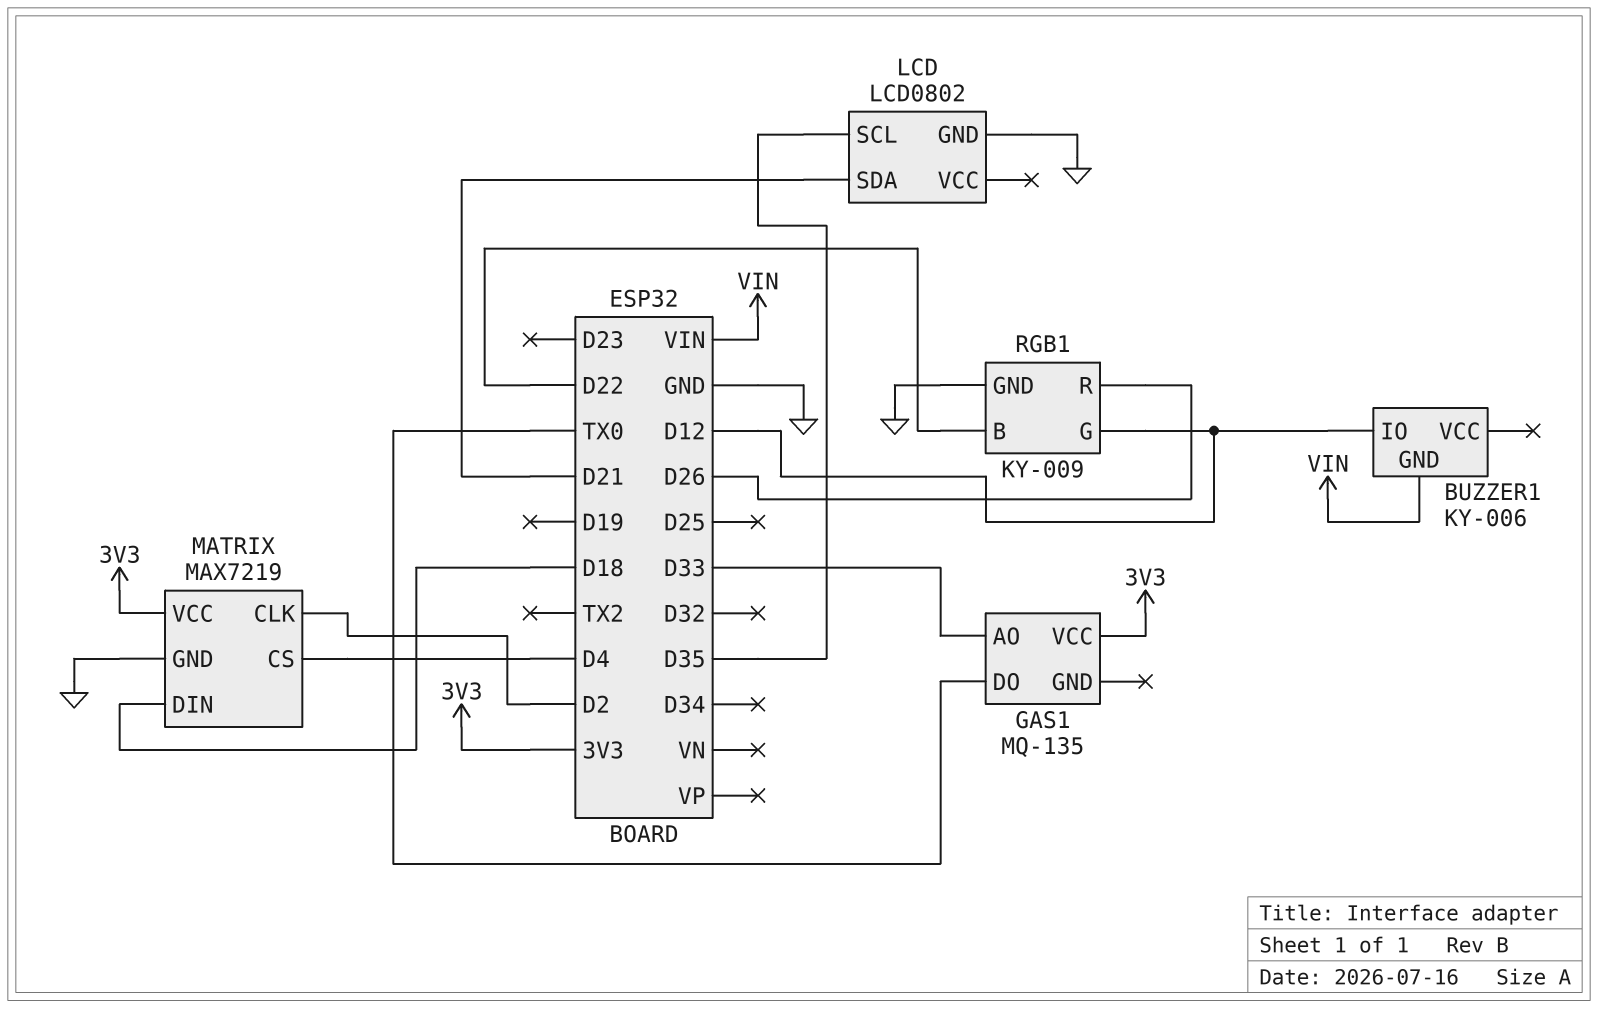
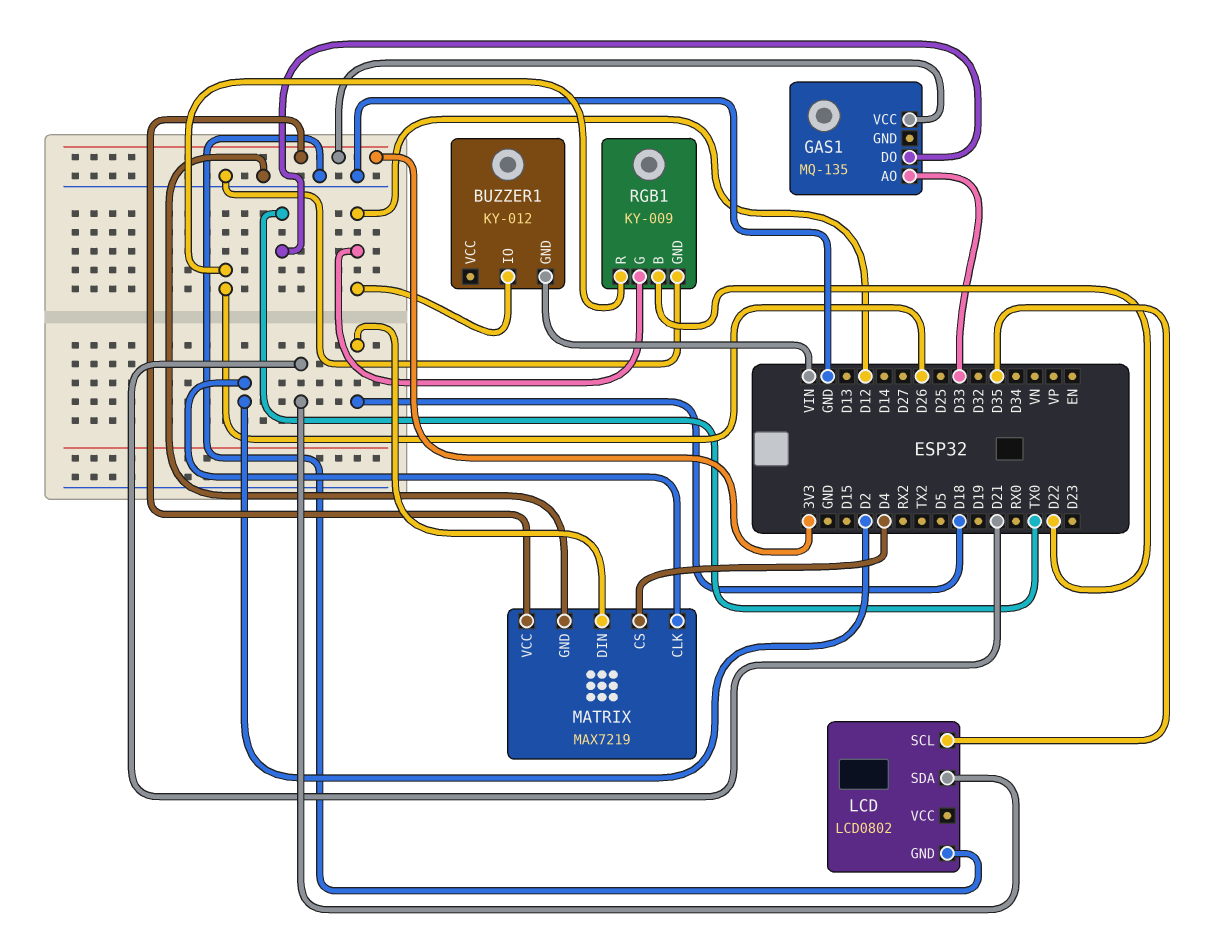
BUZZER1: KY-006 -> KY-012

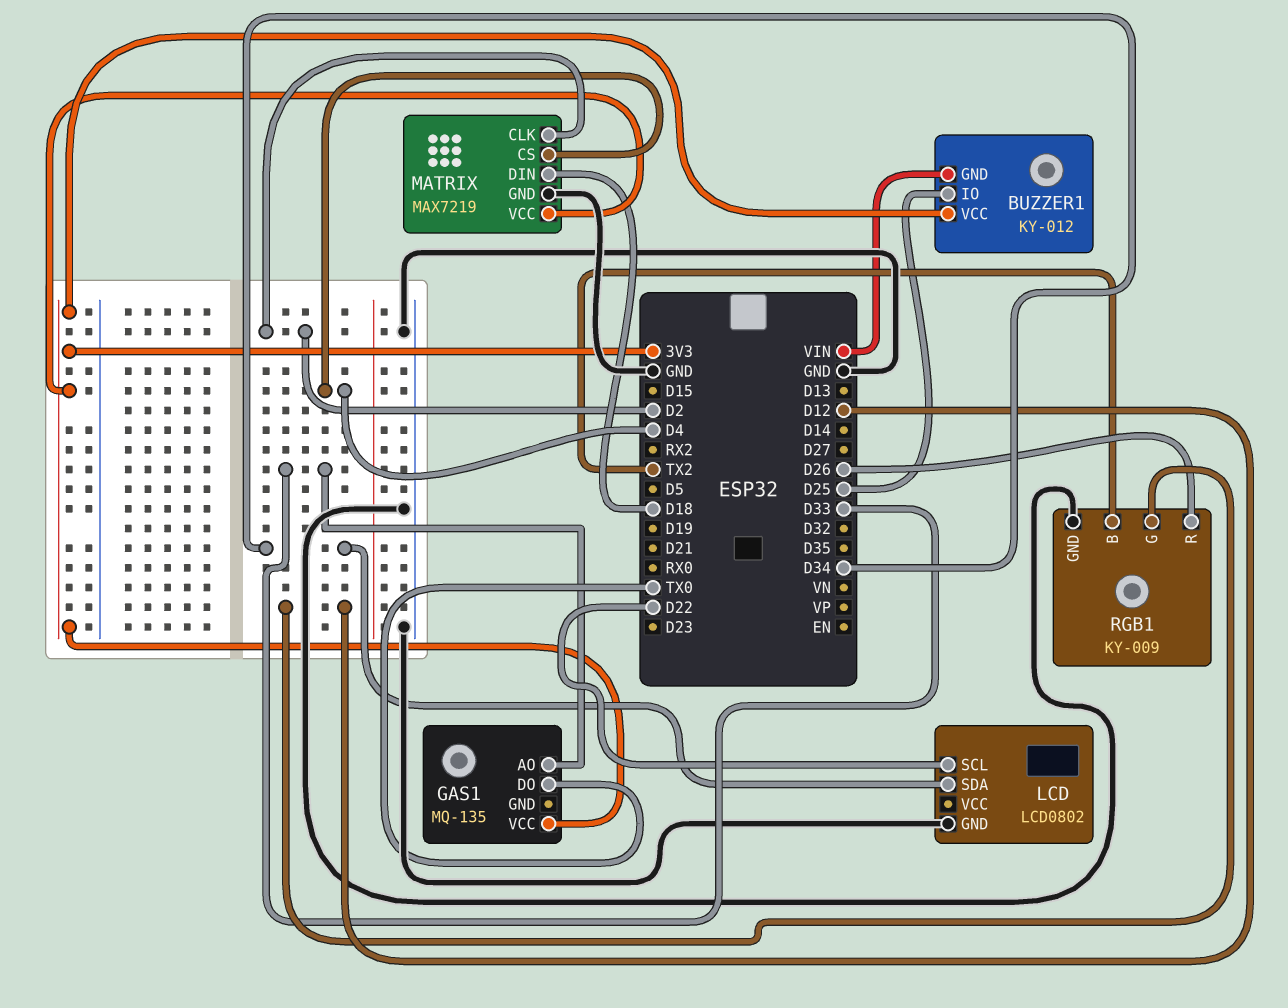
BUZZER1 pin IO: D12 -> D25
BUZZER1 pin VCC: none -> 3V3
LCD pin SCL: D35 -> D22
LCD pin SDA: D21 -> D34
RGB1 pin B: D22 -> TX2

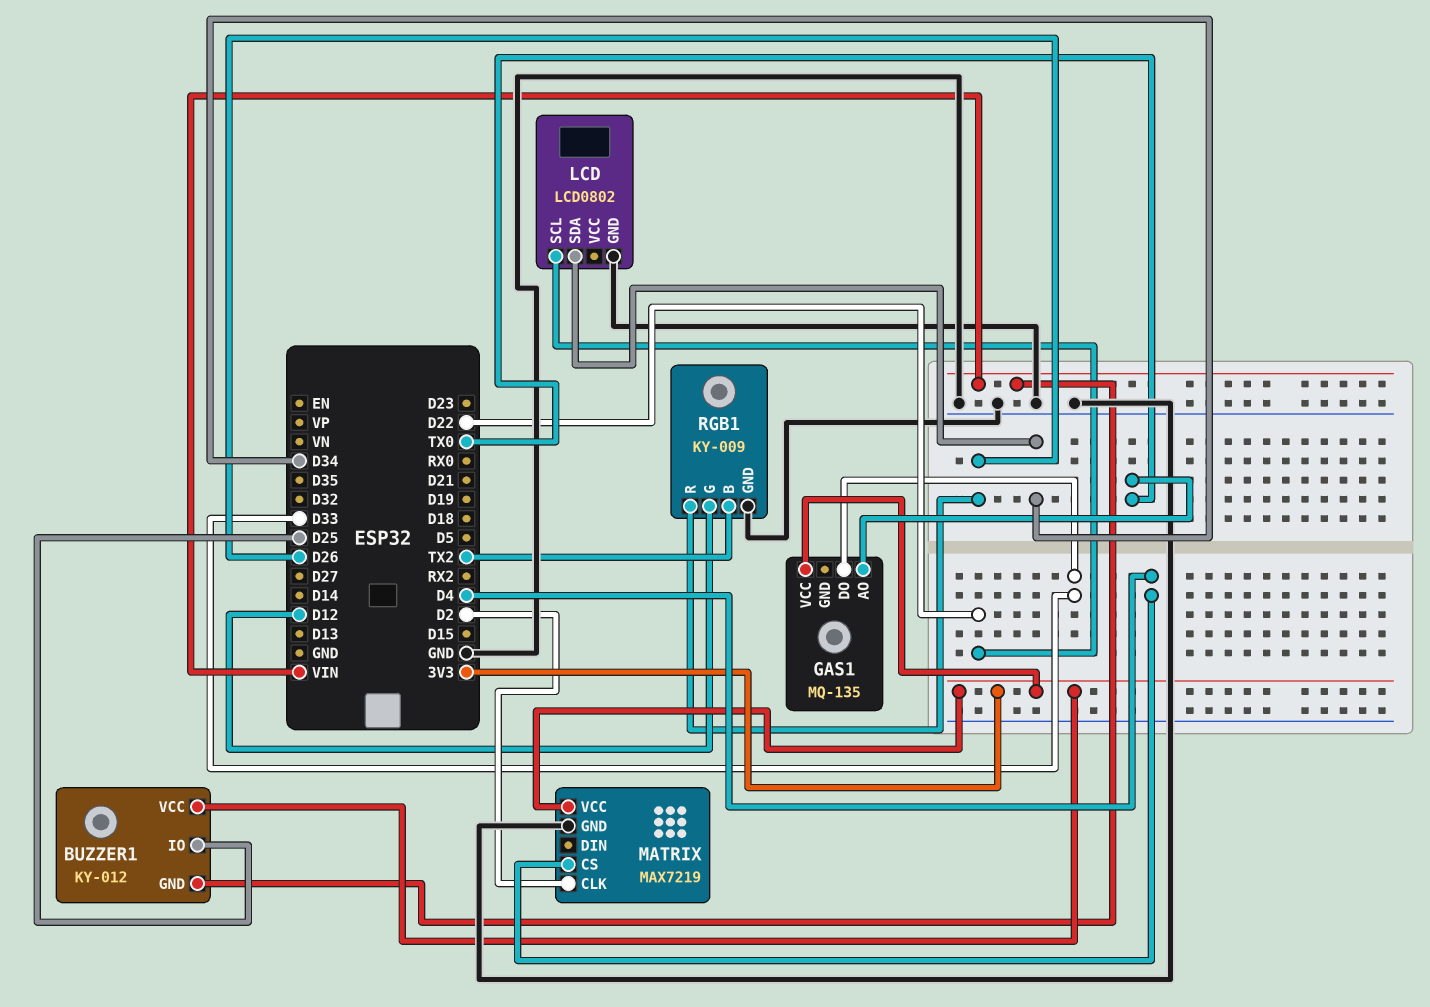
GAS1 pin AO: D33 -> TX0
GAS1 pin DO: TX0 -> D33
MATRIX pin DIN: D18 -> none

